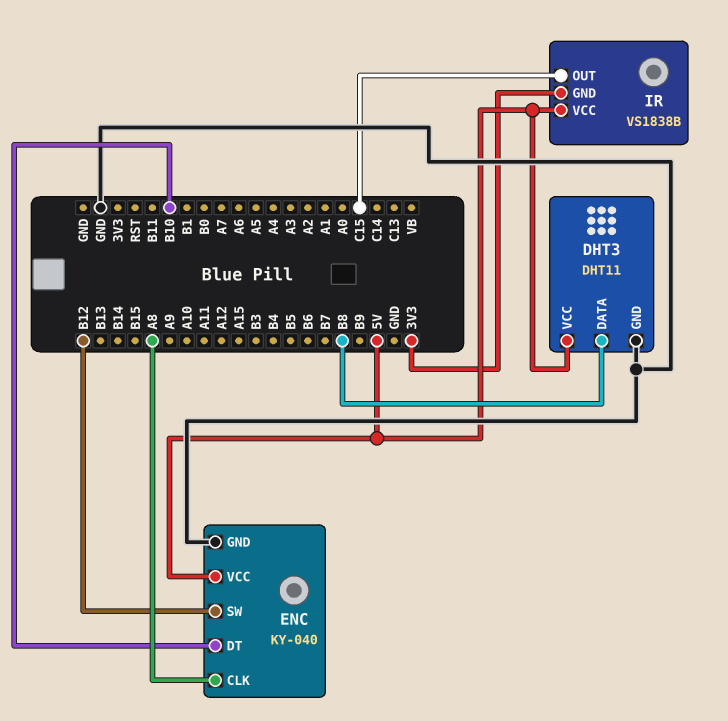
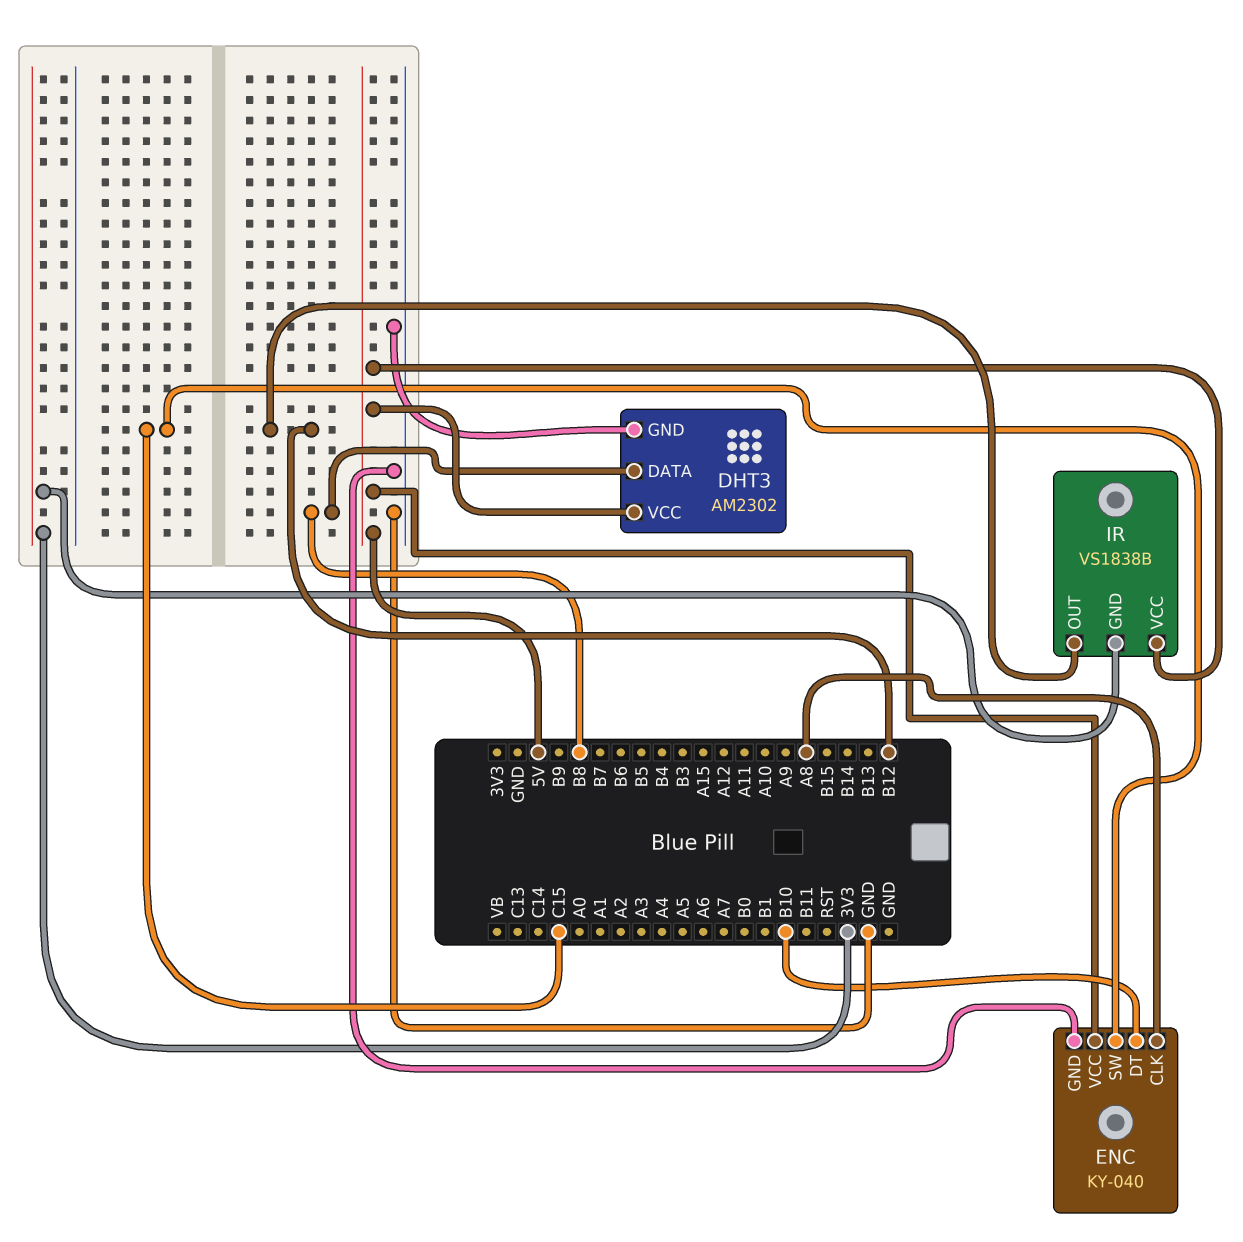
DHT3: DHT11 -> AM2302
ENC pin SW: B12 -> C15
IR pin OUT: C15 -> B12

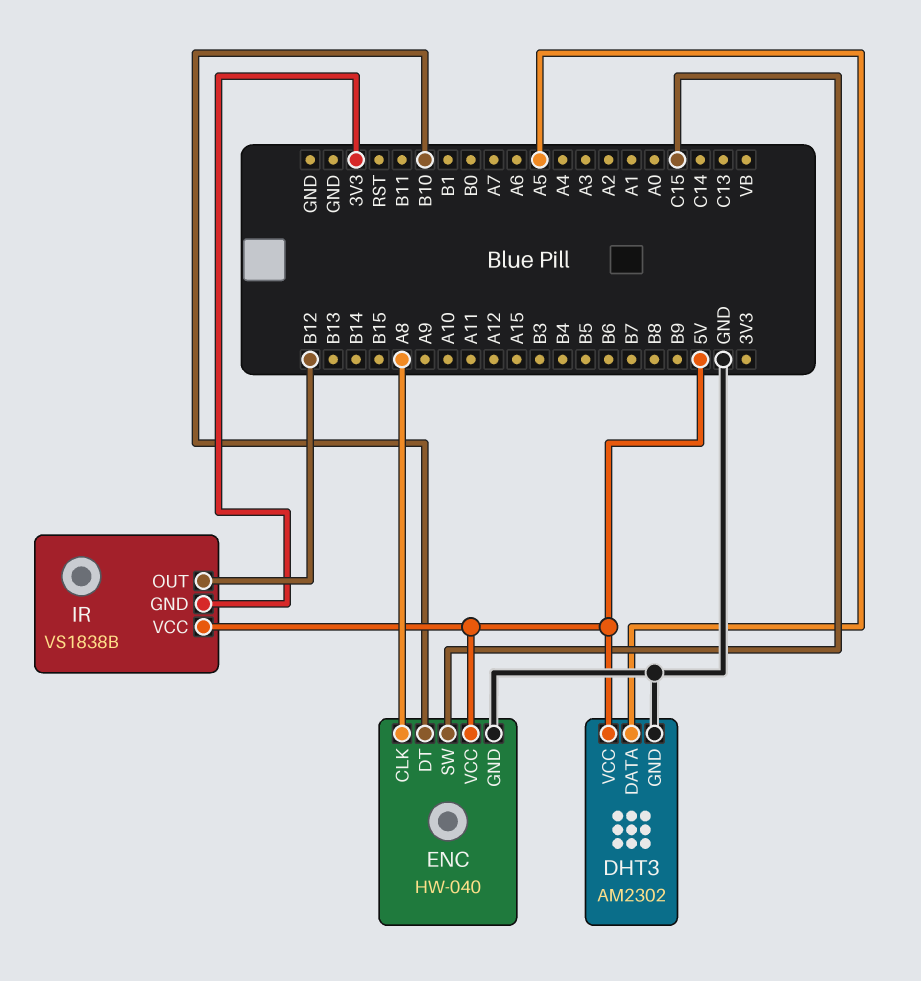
DHT3 pin DATA: B8 -> A5
ENC: KY-040 -> HW-040

